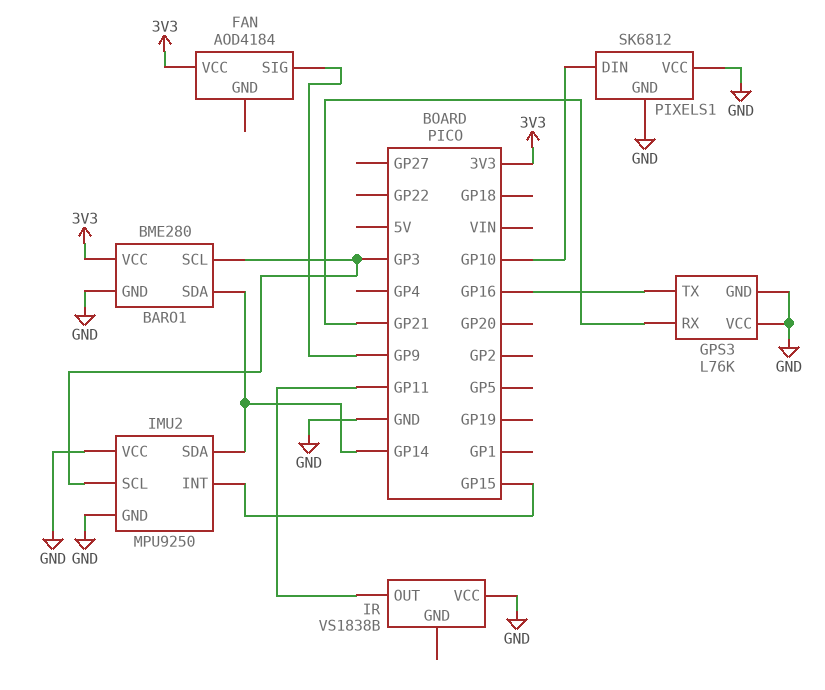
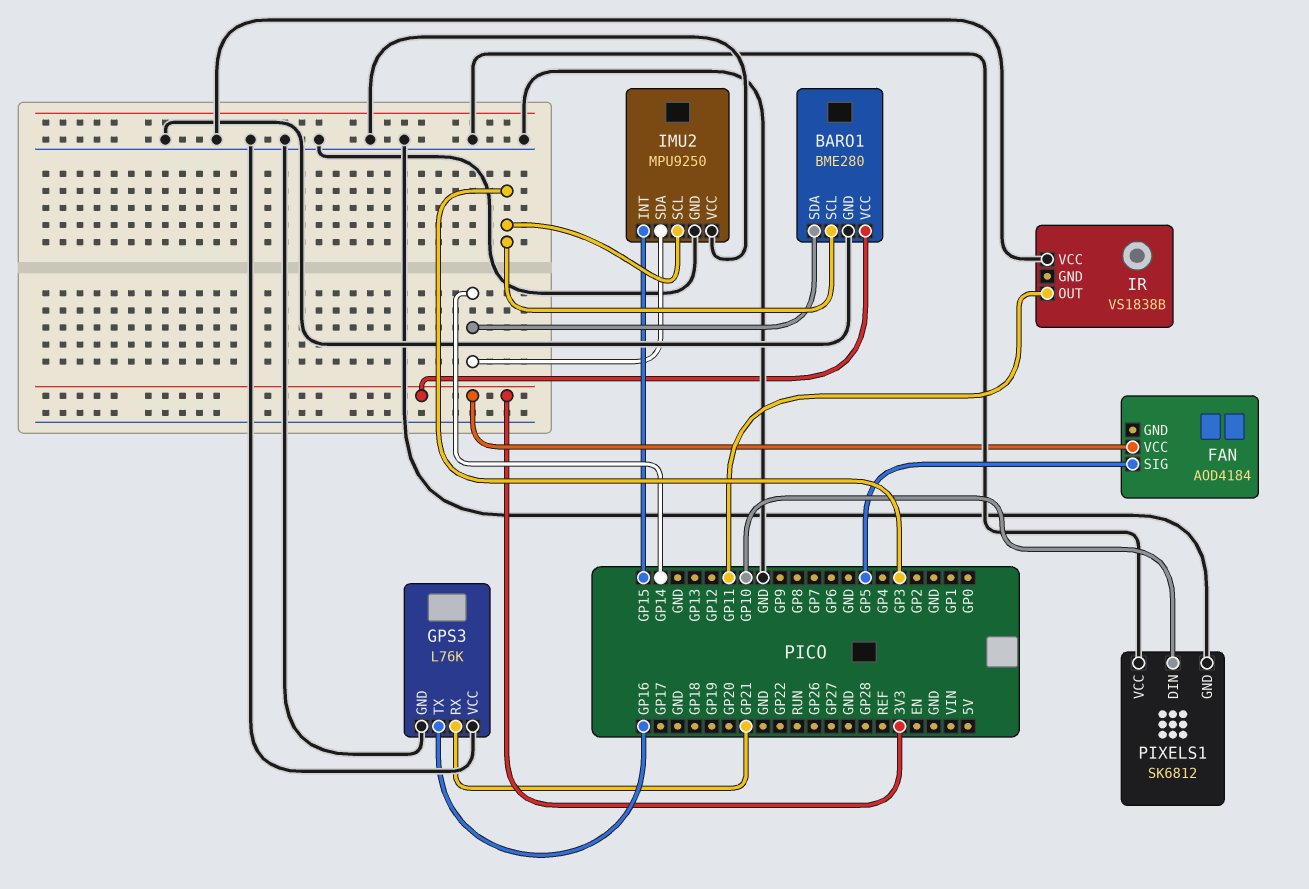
FAN pin SIG: GP9 -> GP5

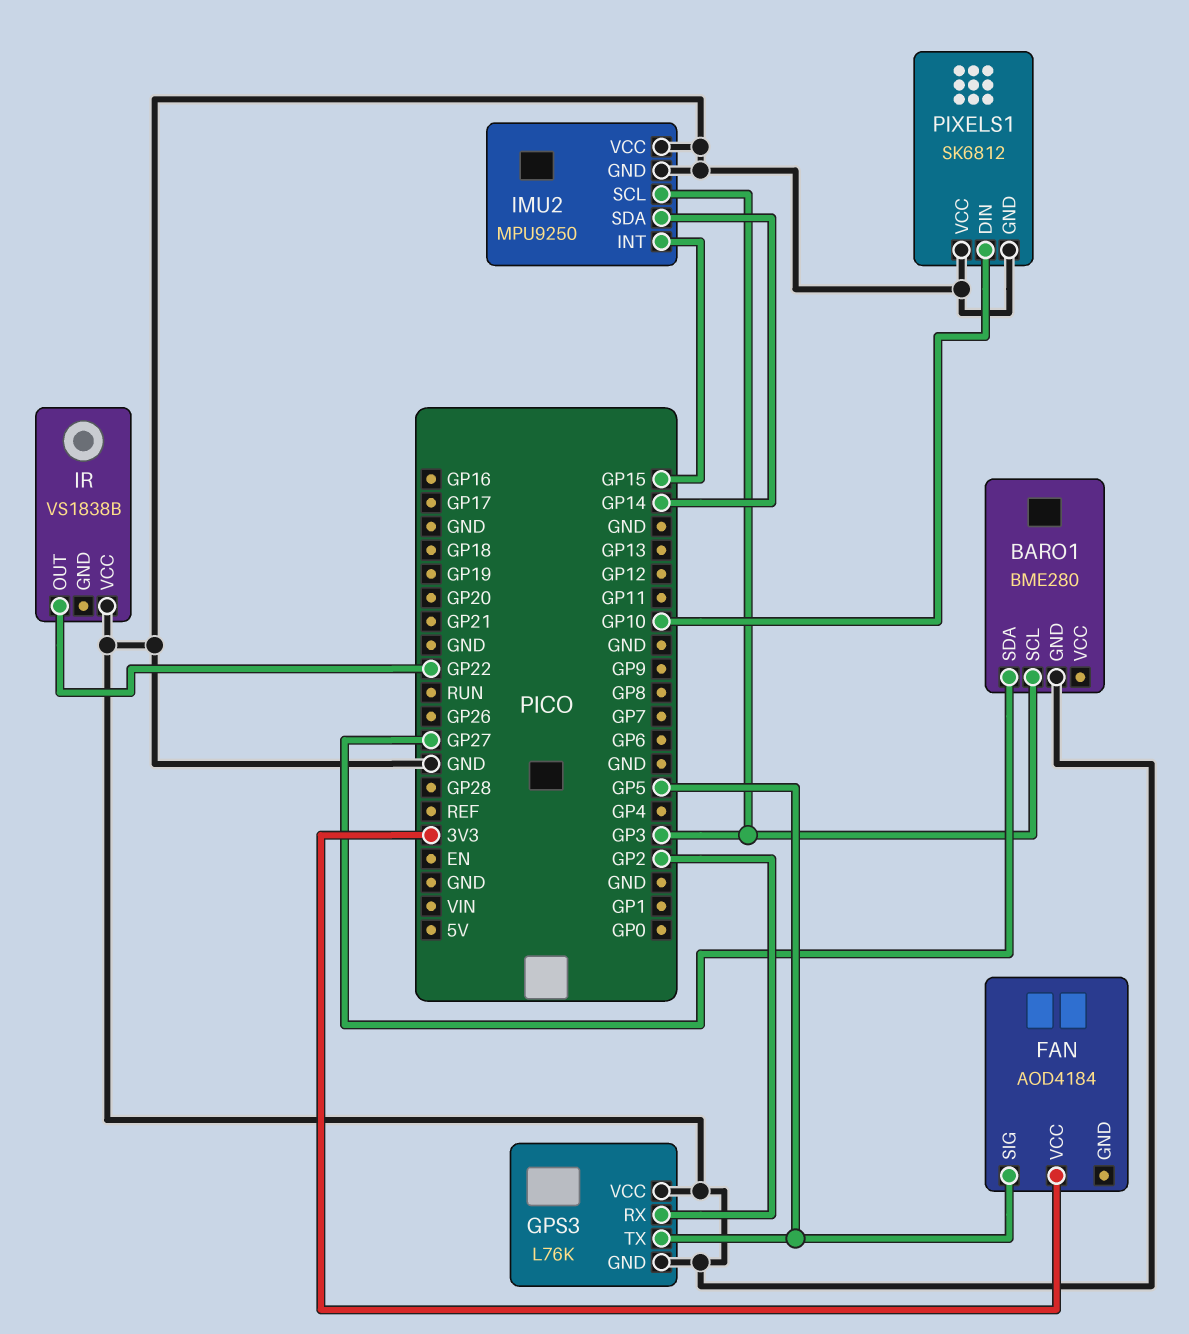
BARO1 pin SDA: GP14 -> GP27
BARO1 pin VCC: 3V3 -> none
GPS3 pin RX: GP21 -> GP2
GPS3 pin TX: GP16 -> GP5
IR pin OUT: GP11 -> GP22

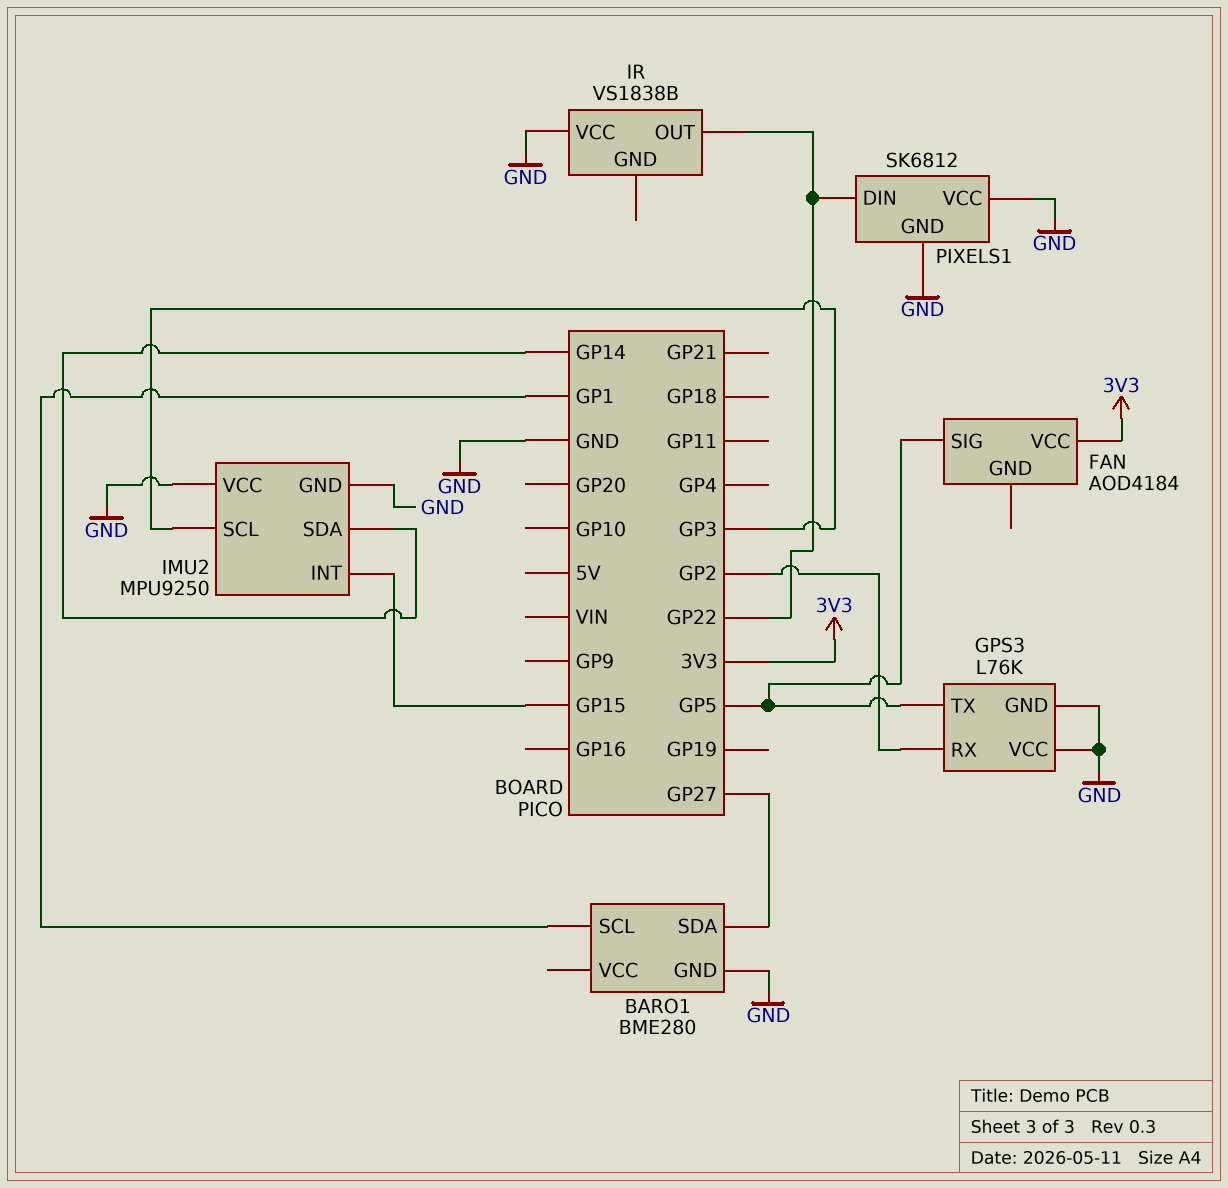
BARO1 pin SCL: GP3 -> GP1
PIXELS1 pin DIN: GP10 -> GP22

